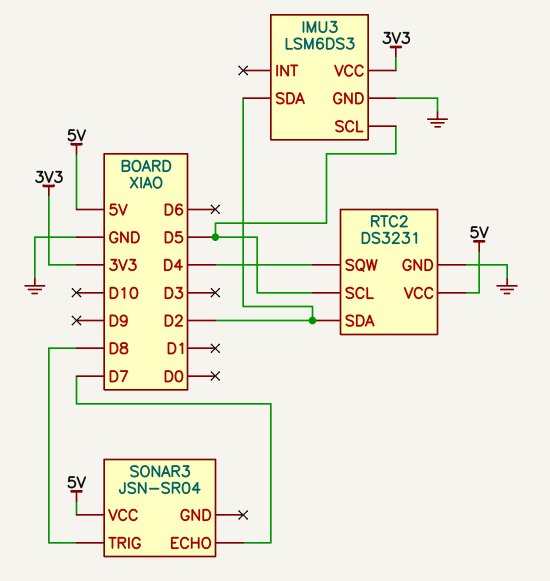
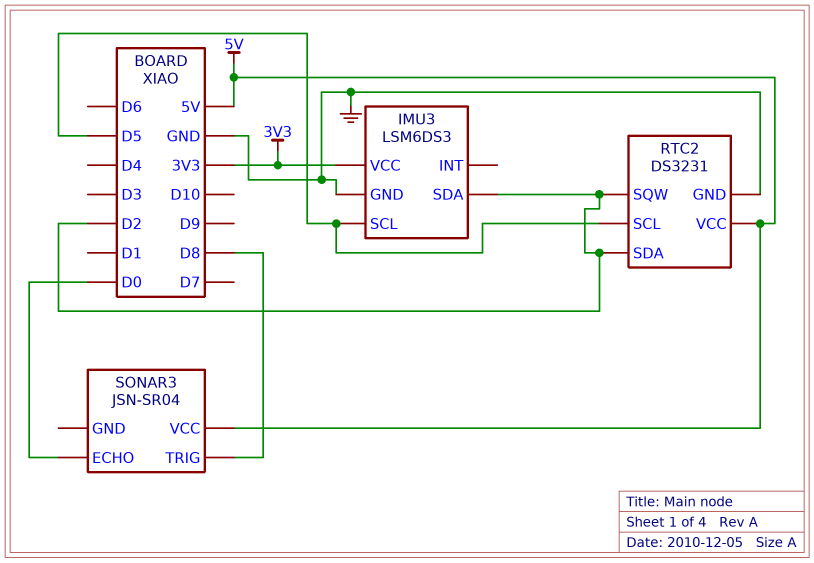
RTC2 pin SQW: D4 -> D2
SONAR3 pin ECHO: D7 -> D0

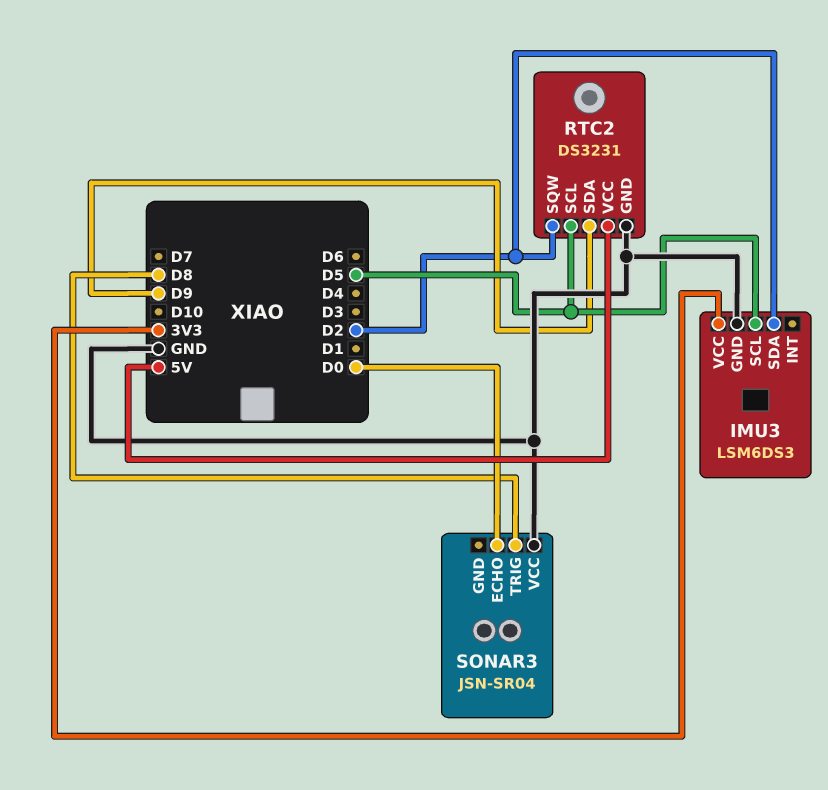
RTC2 pin SDA: D2 -> D9
SONAR3 pin VCC: 5V -> GND

